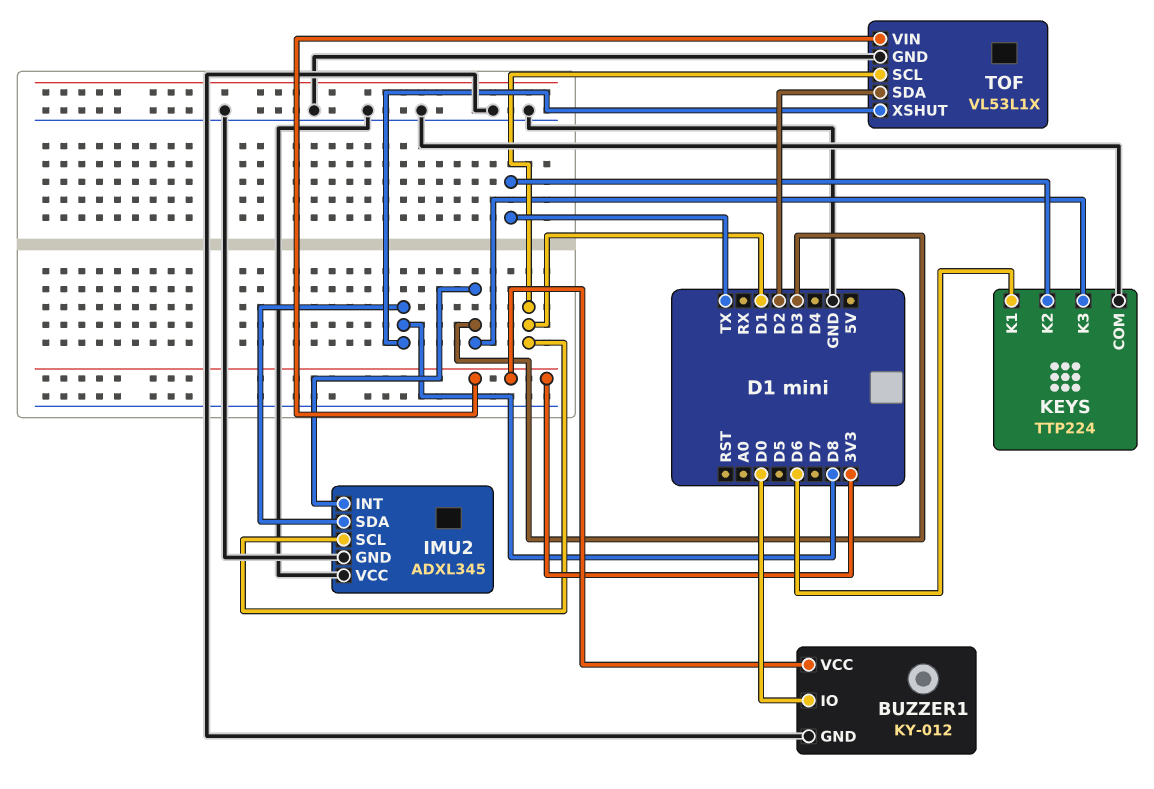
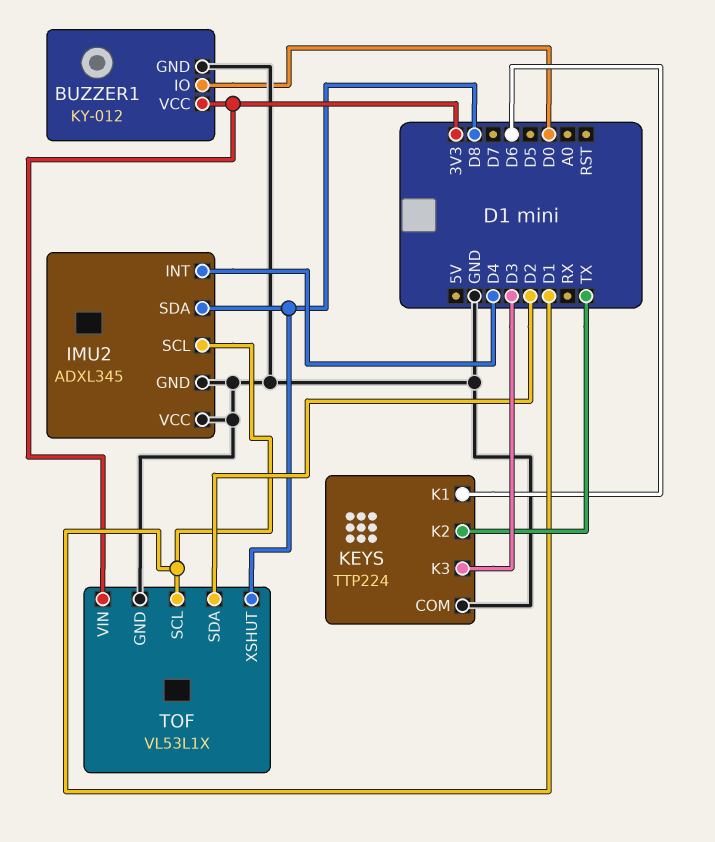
IMU2 pin INT: D3 -> D4

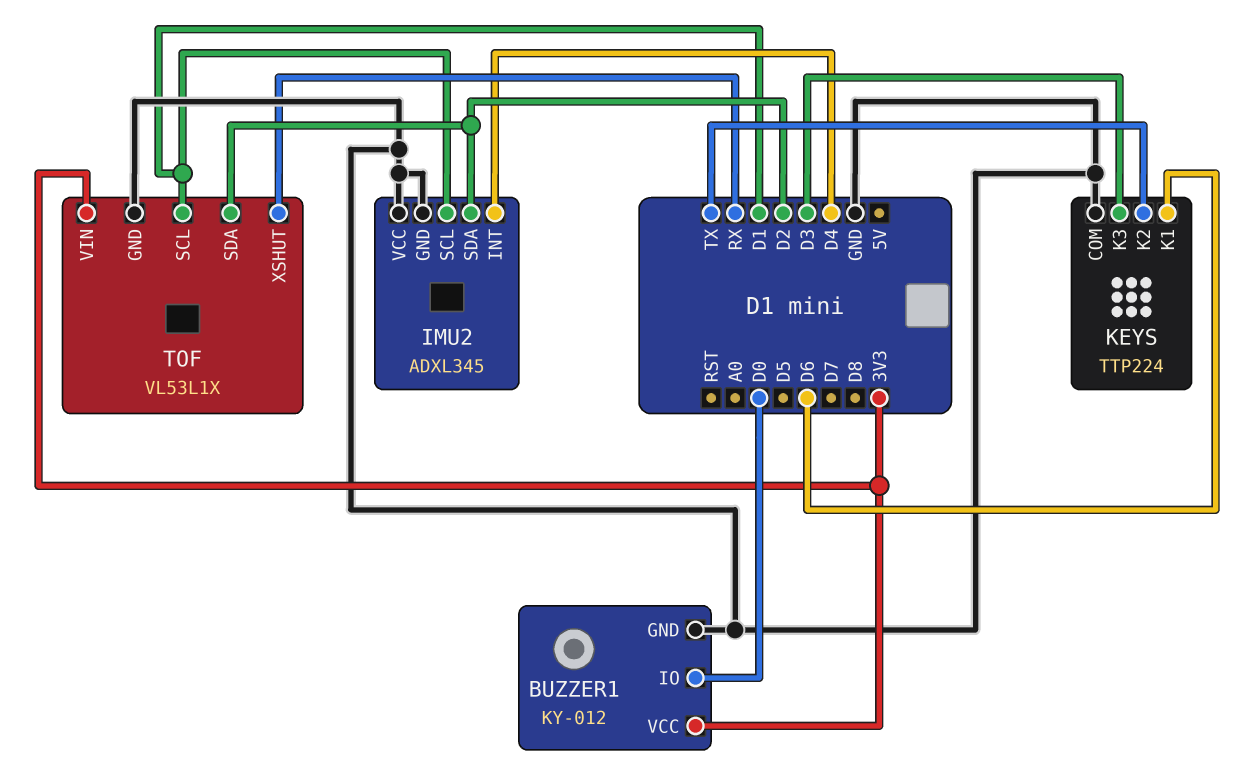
IMU2 pin SDA: D8 -> D2
TOF pin XSHUT: D8 -> RX

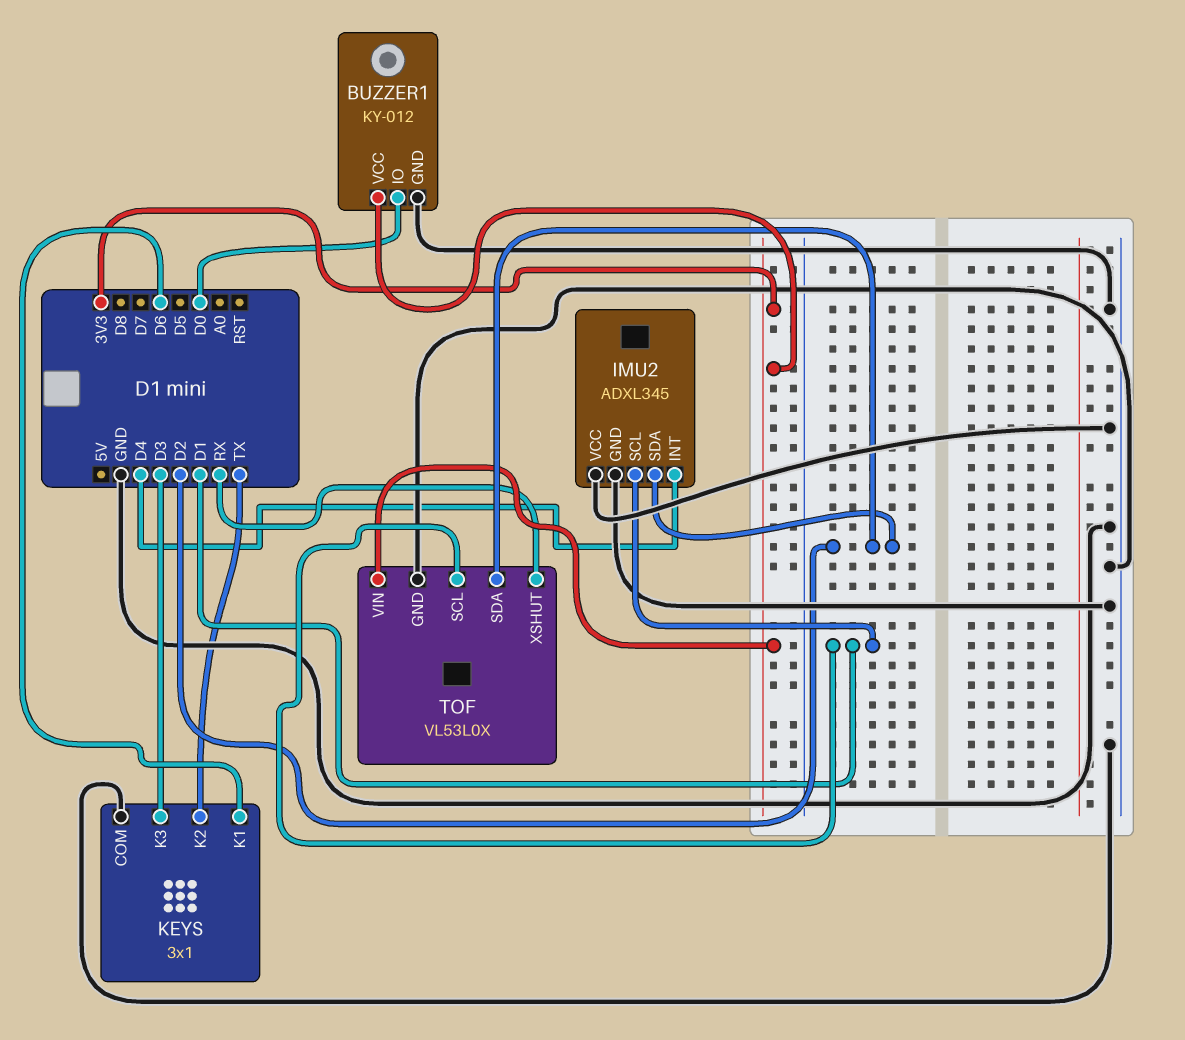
KEYS: TTP224 -> 3x1
TOF: VL53L1X -> VL53L0X

